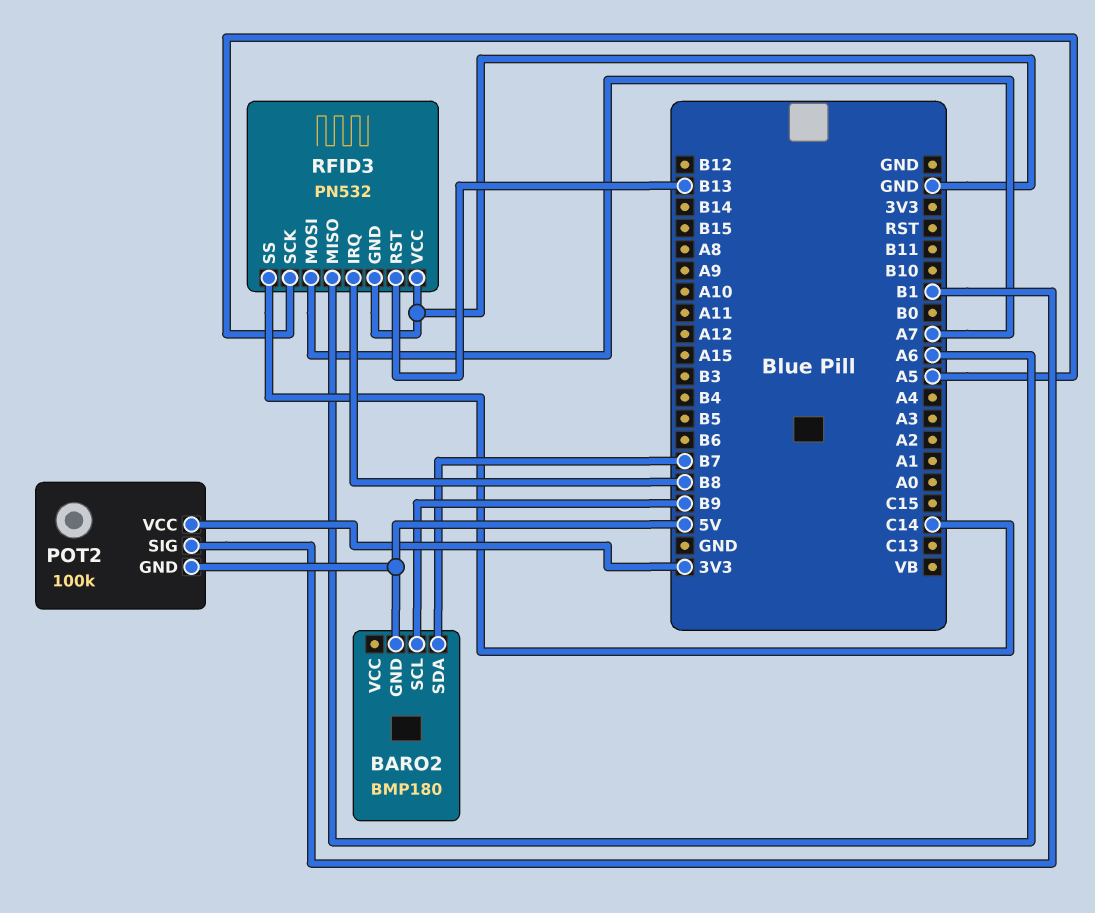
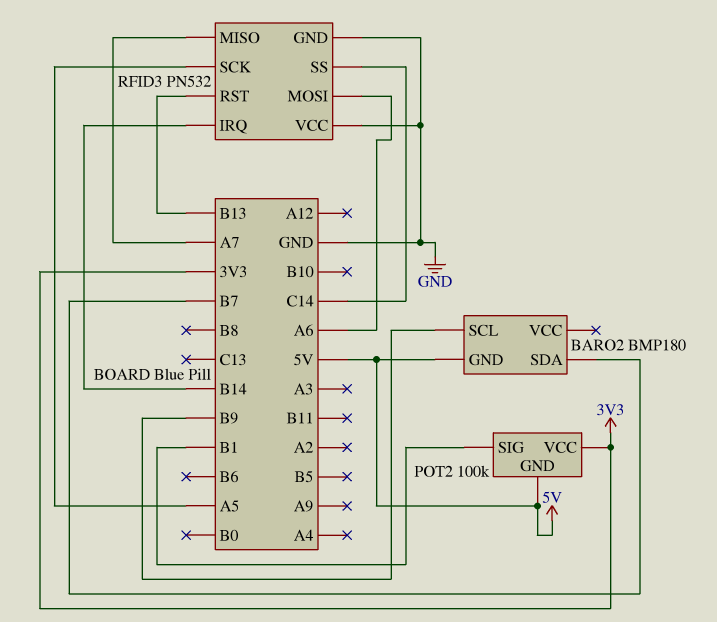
RFID3 pin IRQ: B8 -> B14
RFID3 pin MISO: A6 -> A7
RFID3 pin MOSI: A7 -> A6

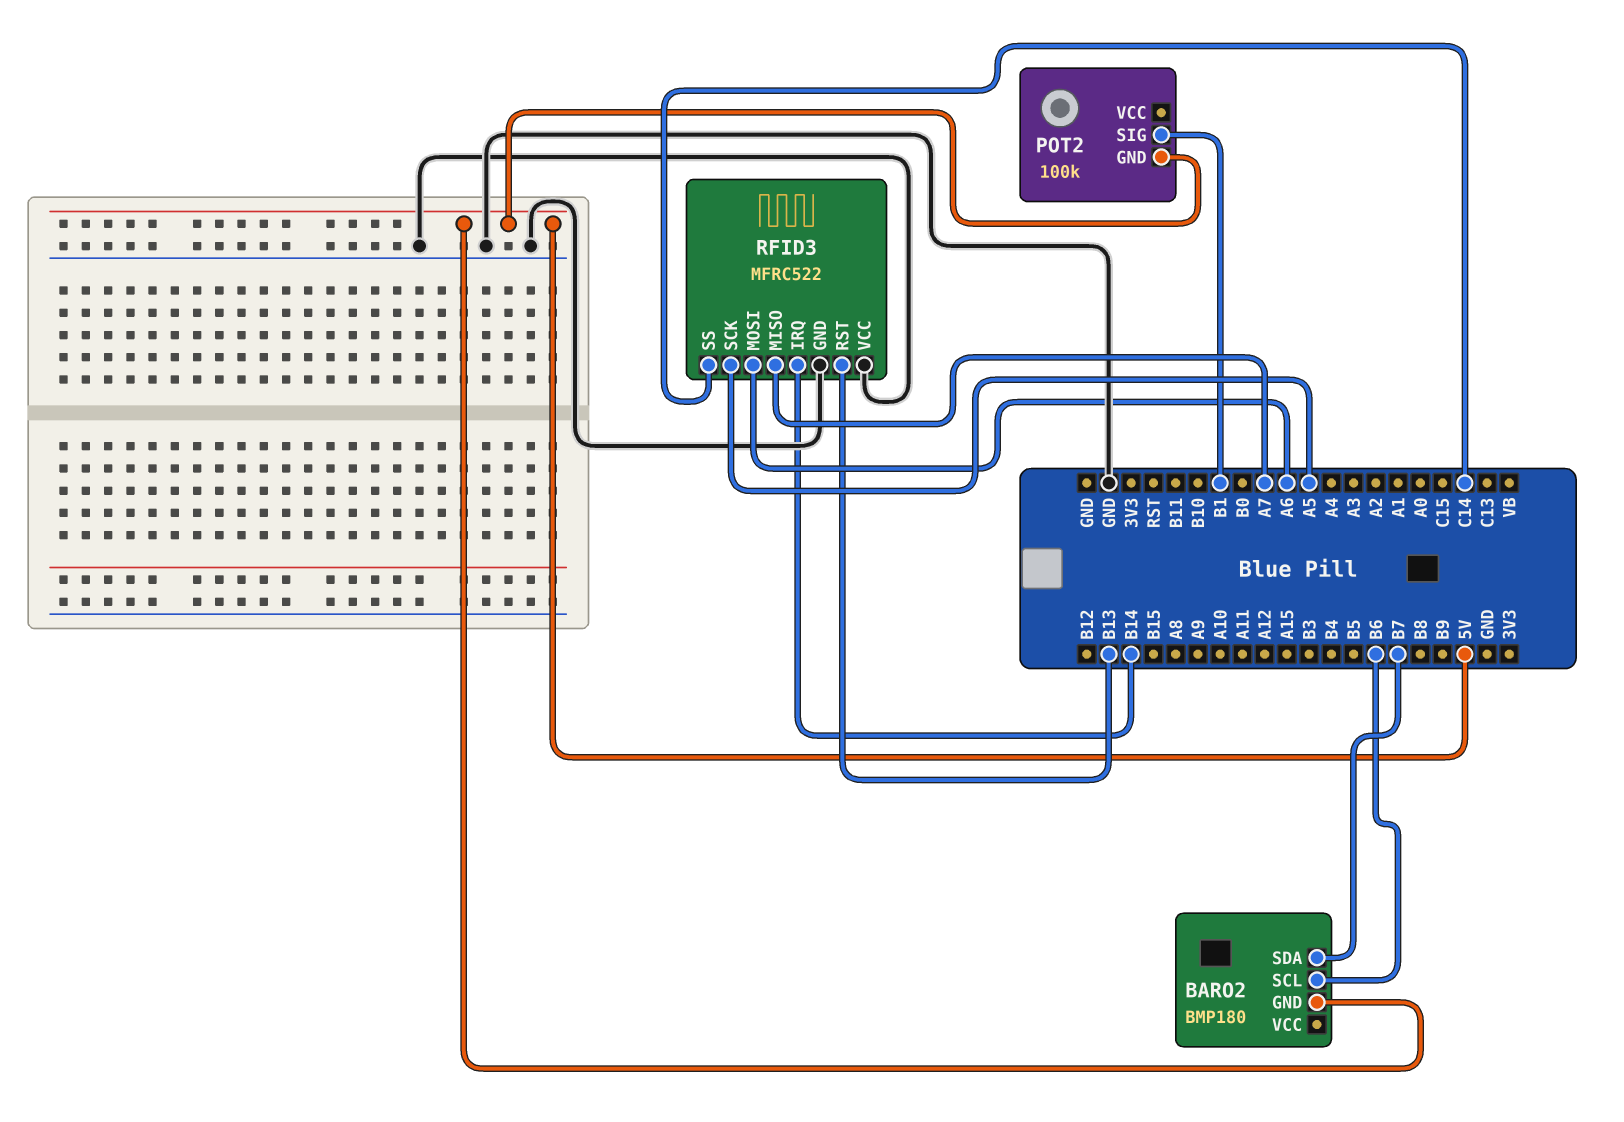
BARO2 pin SCL: B9 -> B6
POT2 pin VCC: 3V3 -> none
RFID3: PN532 -> MFRC522

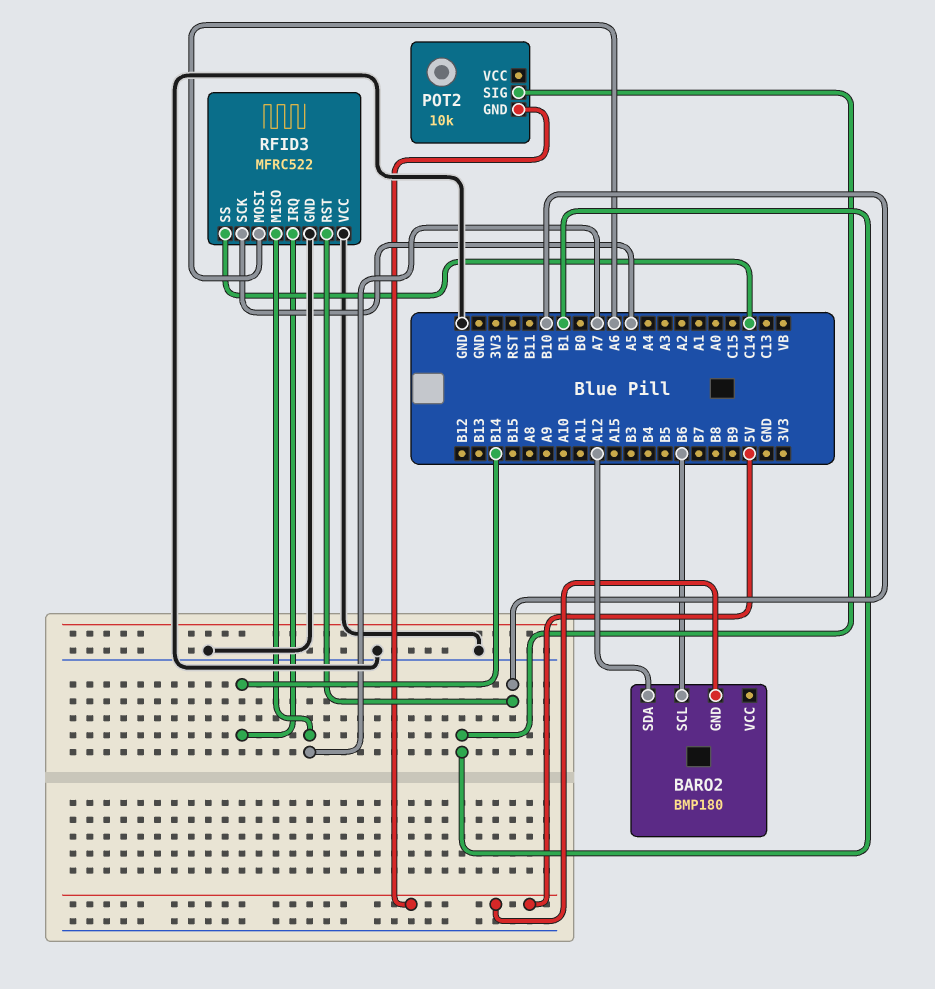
BARO2 pin SDA: B7 -> A12
POT2: 100k -> 10k
RFID3 pin RST: B13 -> B10

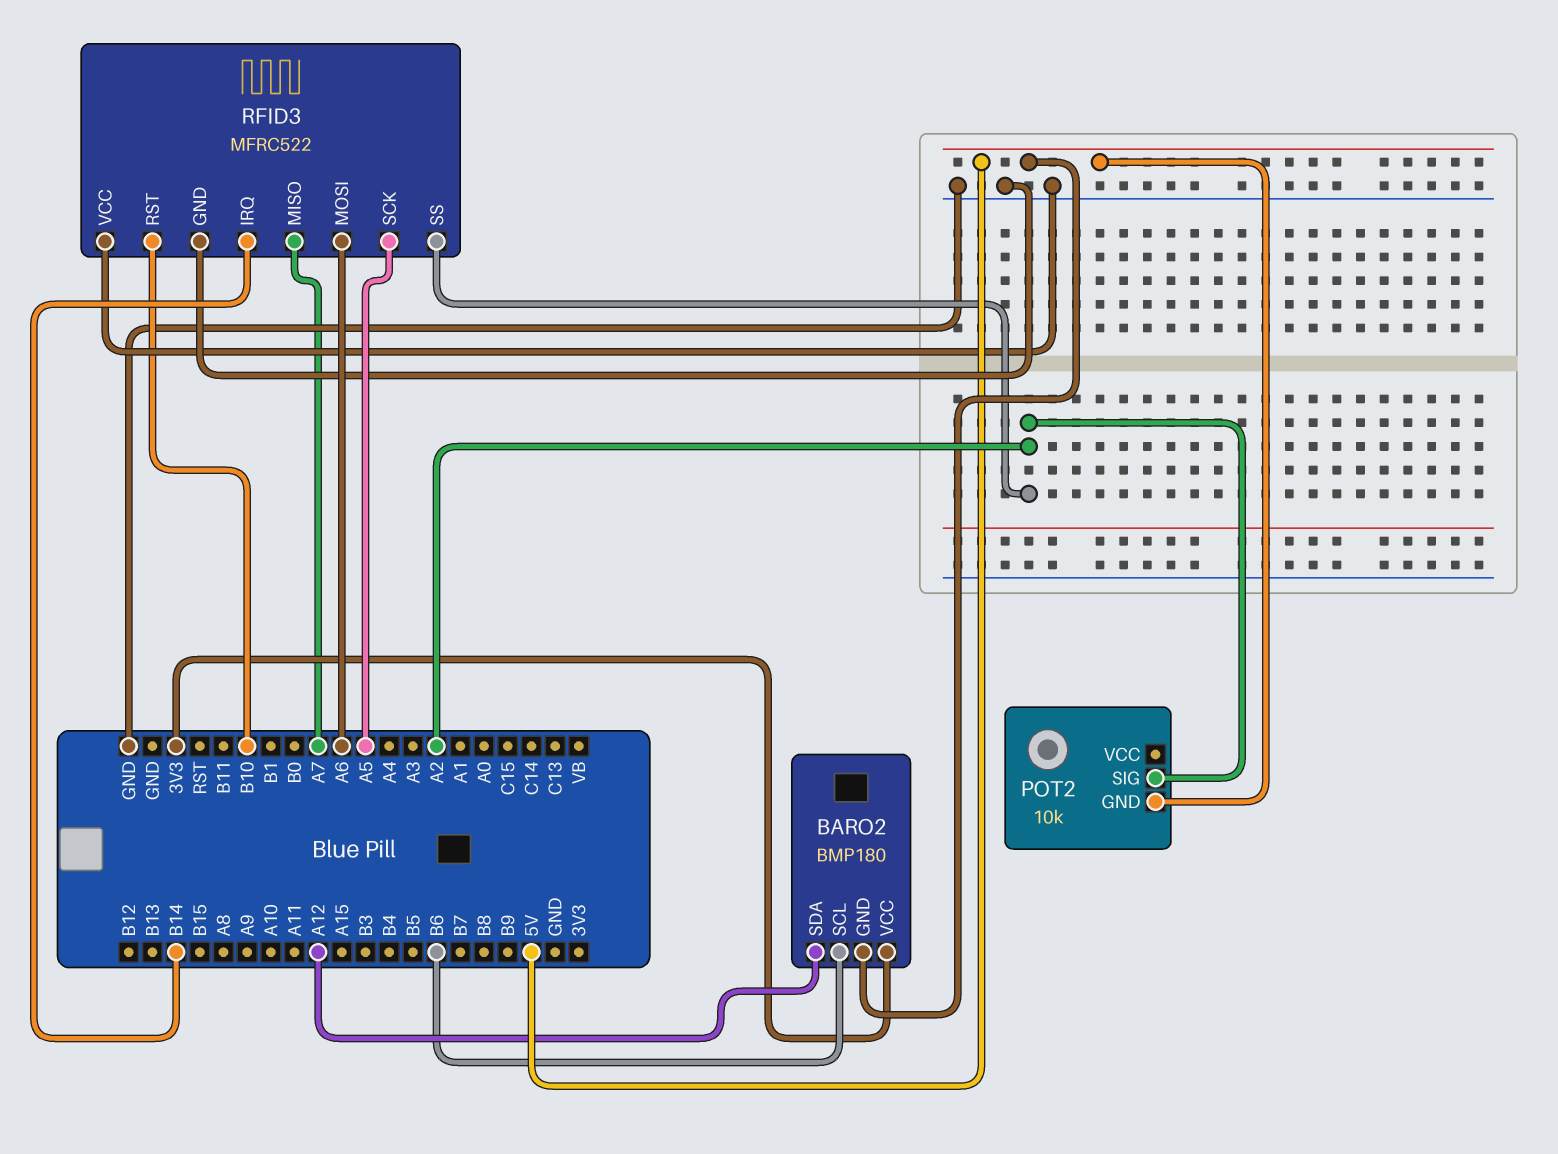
BARO2 pin VCC: none -> 3V3
POT2 pin SIG: B1 -> A2
RFID3 pin SS: C14 -> A2

